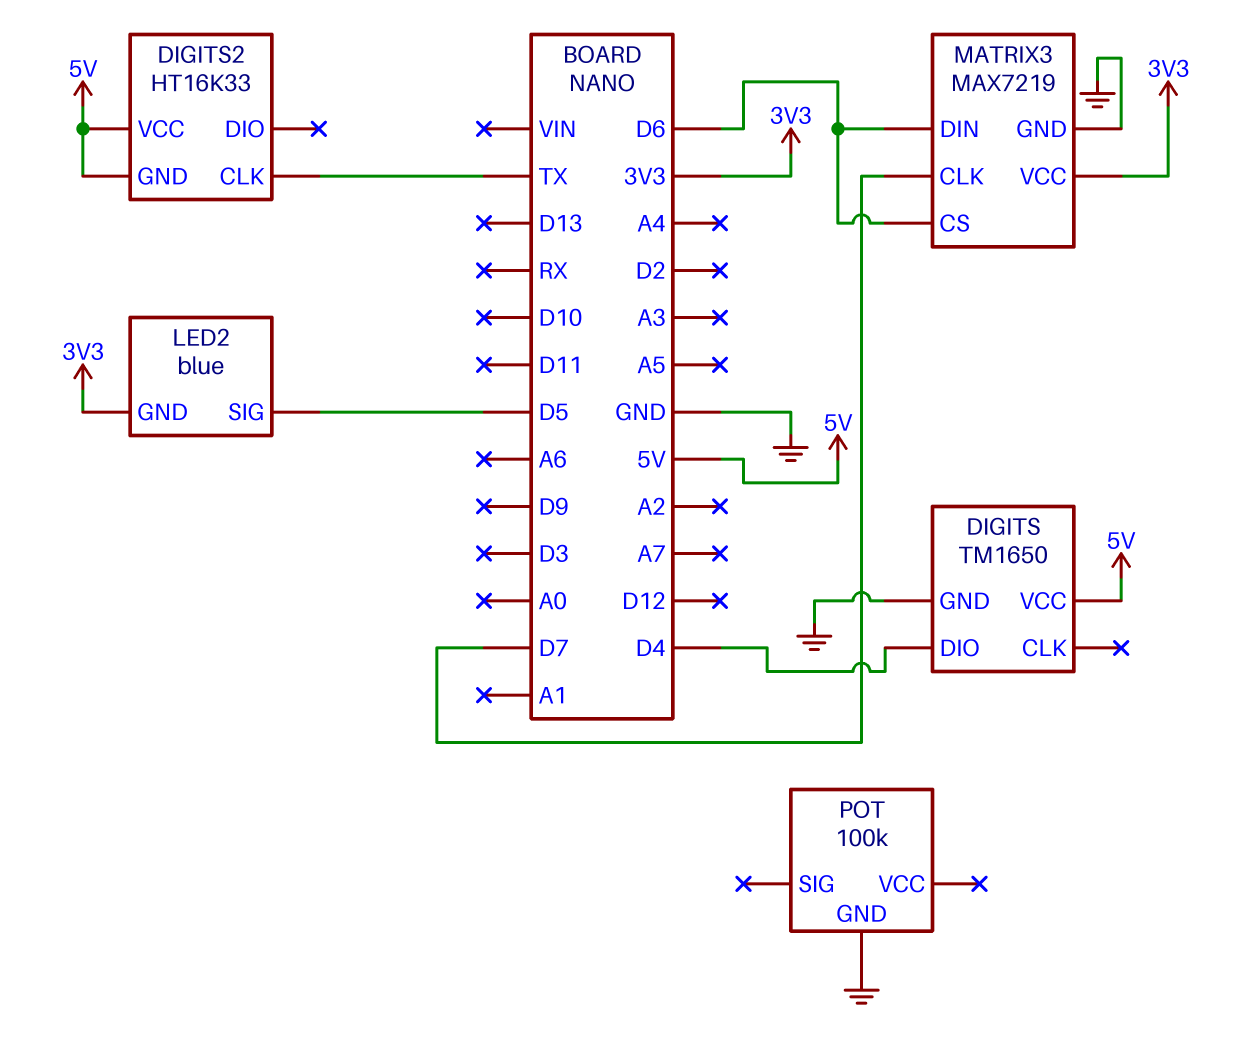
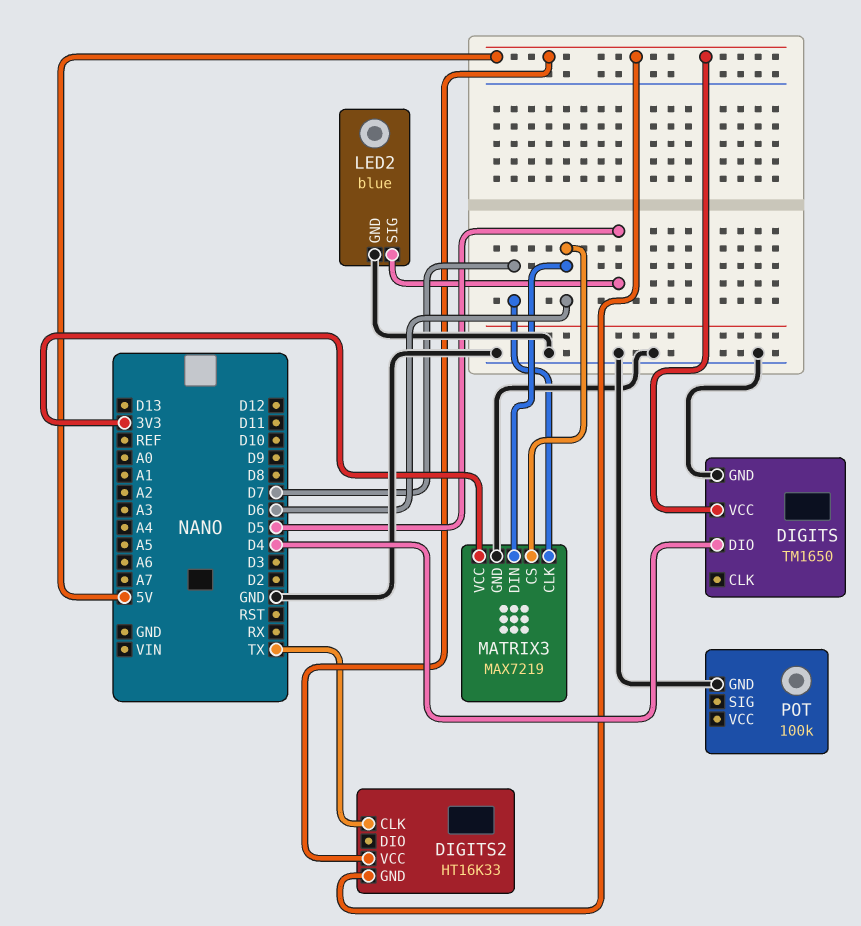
LED2 pin GND: 3V3 -> GND

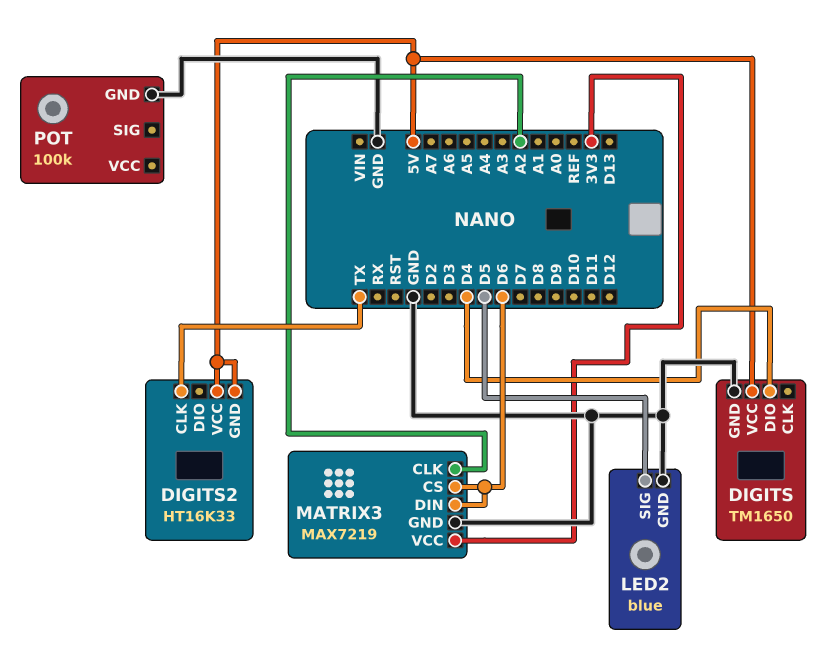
MATRIX3 pin CLK: D7 -> A2

